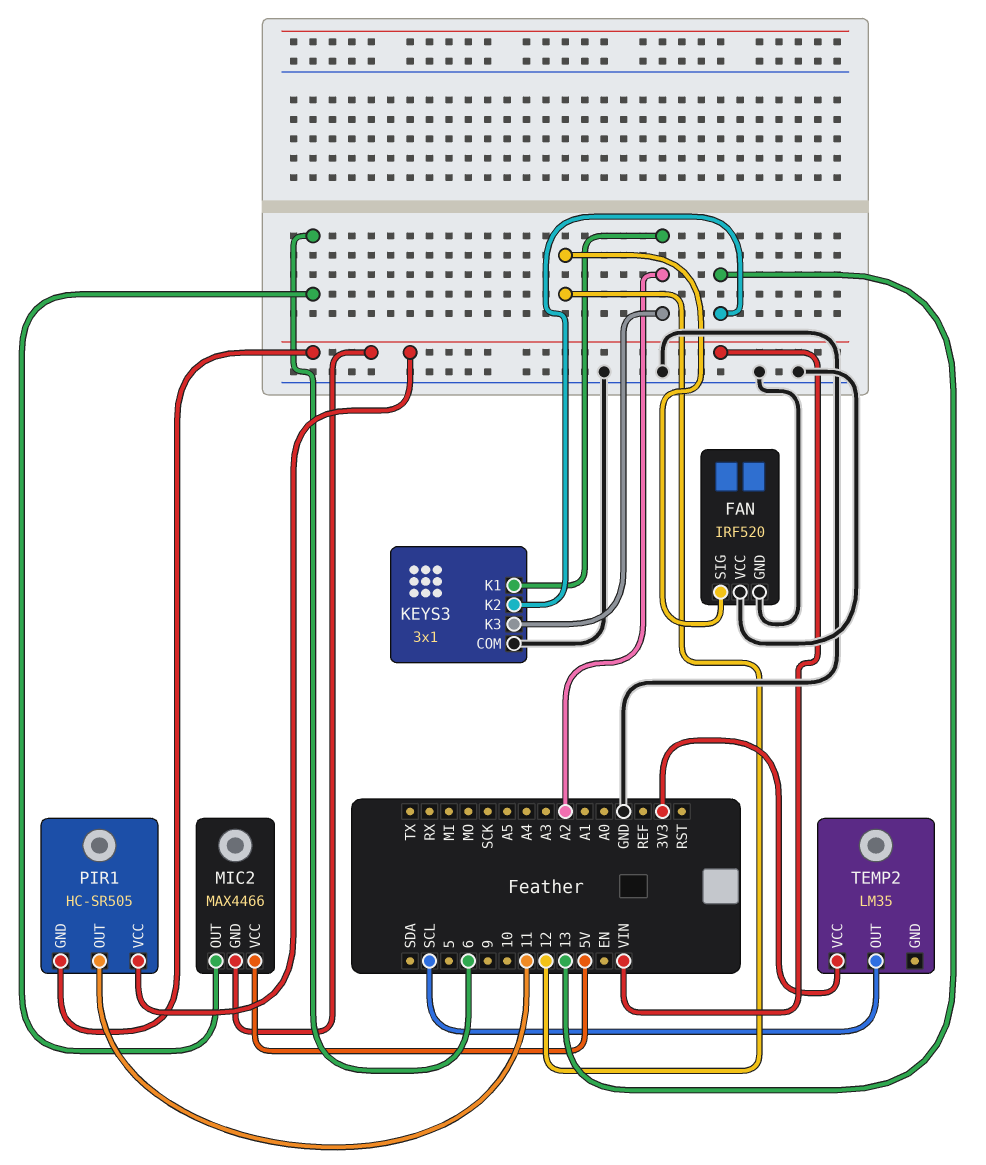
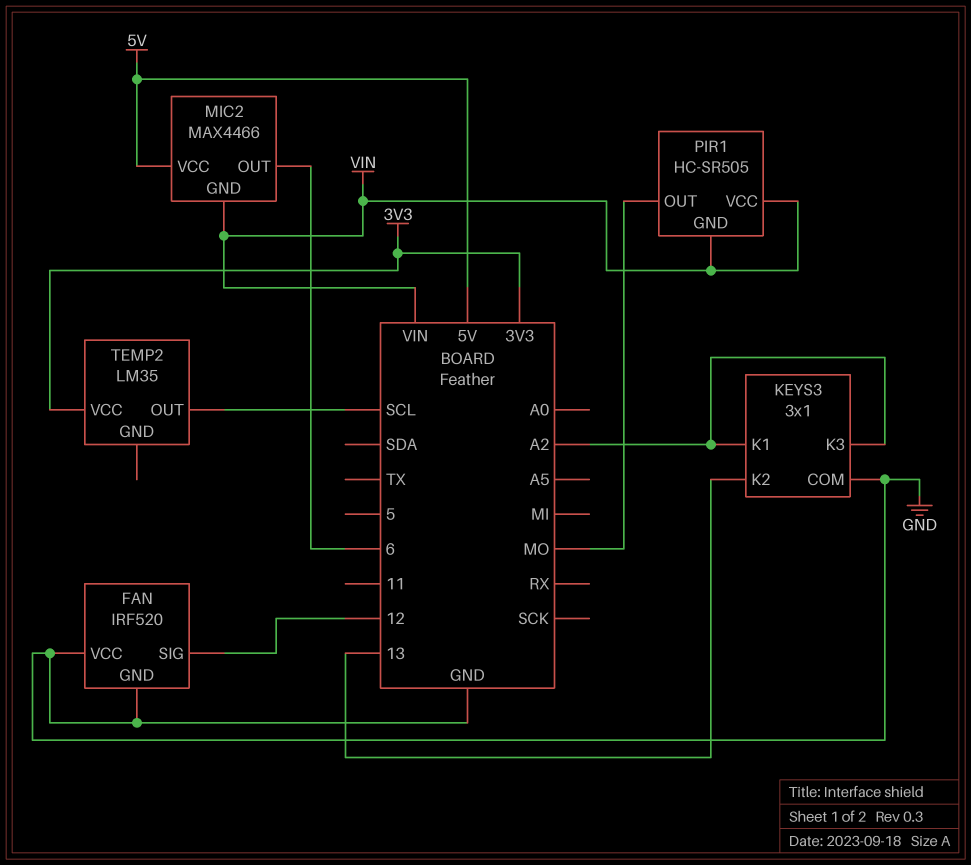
PIR1 pin OUT: 11 -> MO

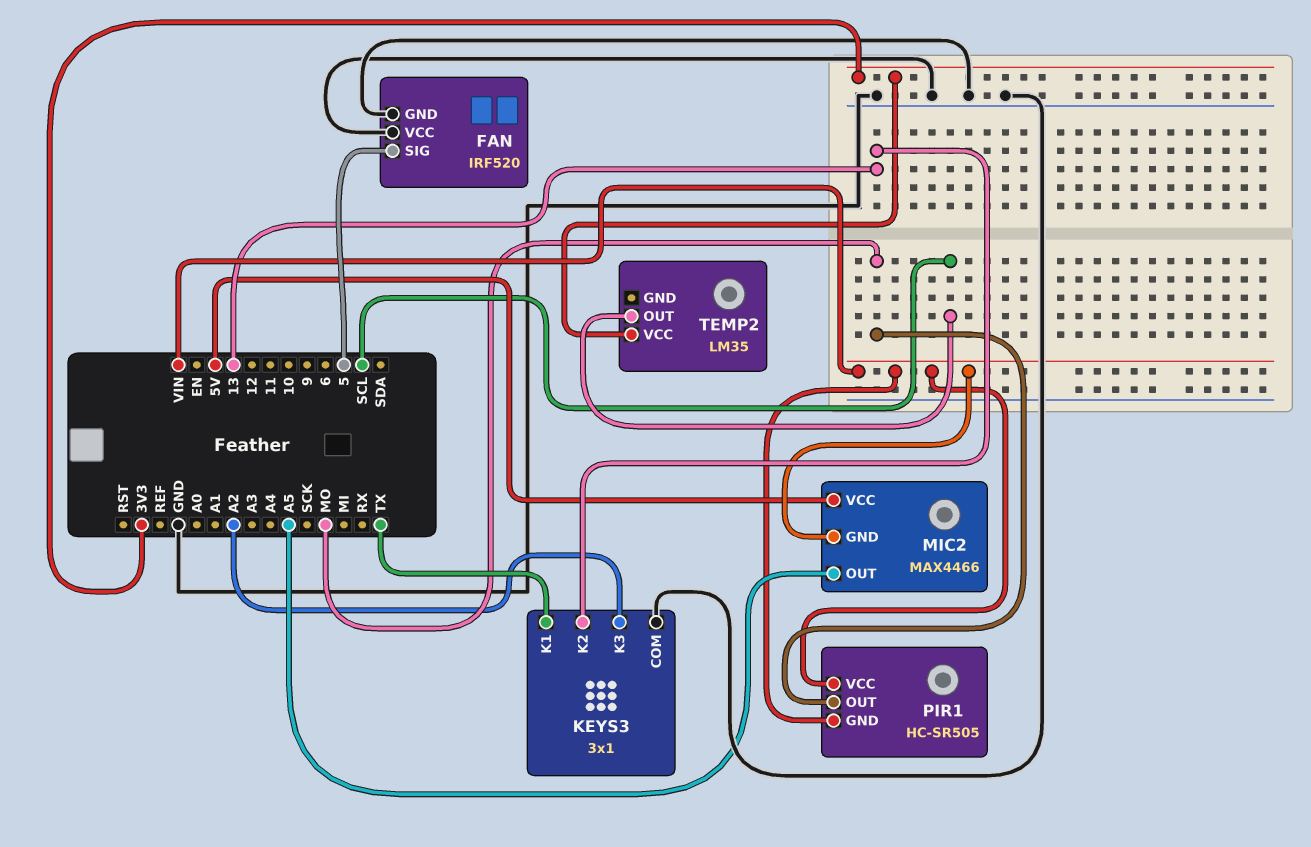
FAN pin SIG: 12 -> 5
KEYS3 pin K1: A2 -> TX
MIC2 pin OUT: 6 -> A5

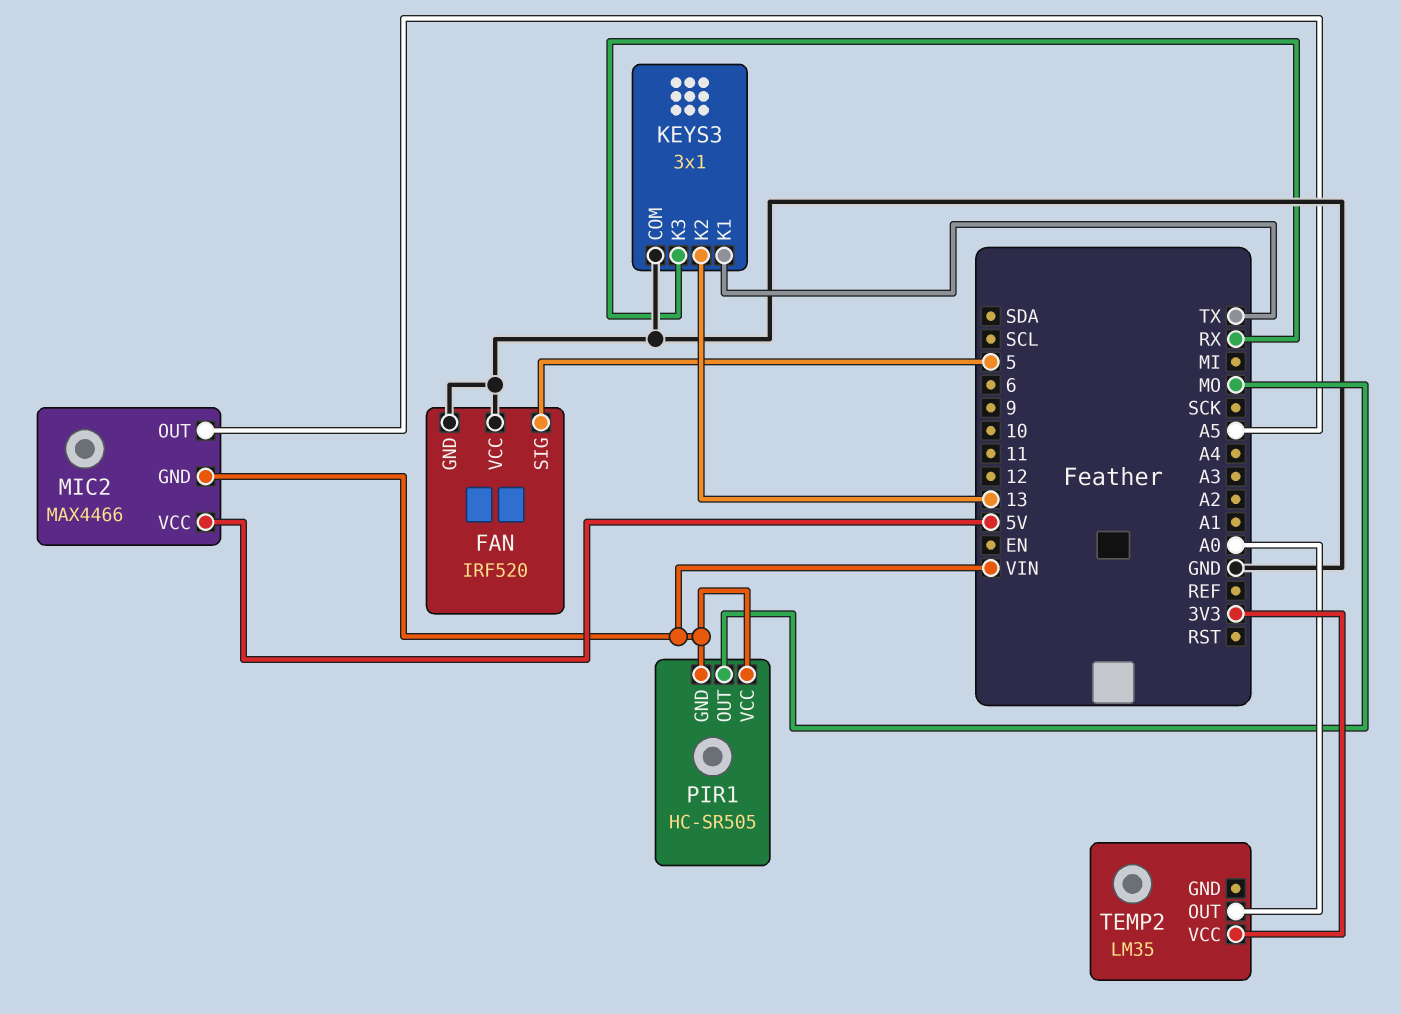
KEYS3 pin K3: A2 -> RX
TEMP2 pin OUT: SCL -> A0

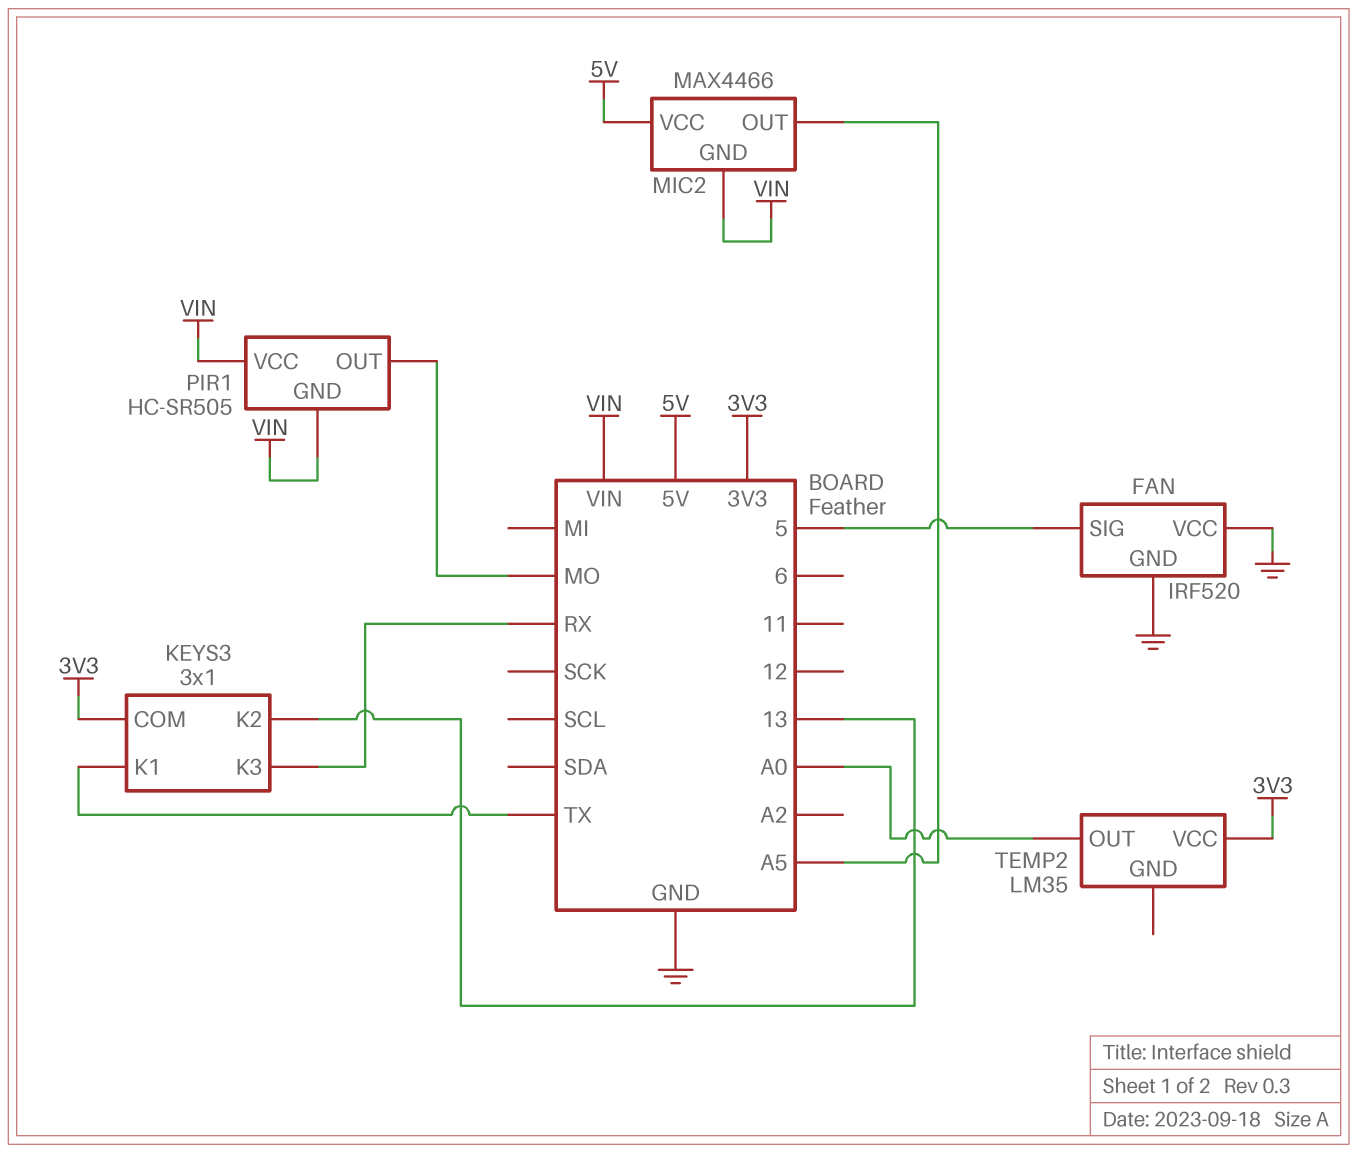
KEYS3 pin COM: GND -> 3V3

